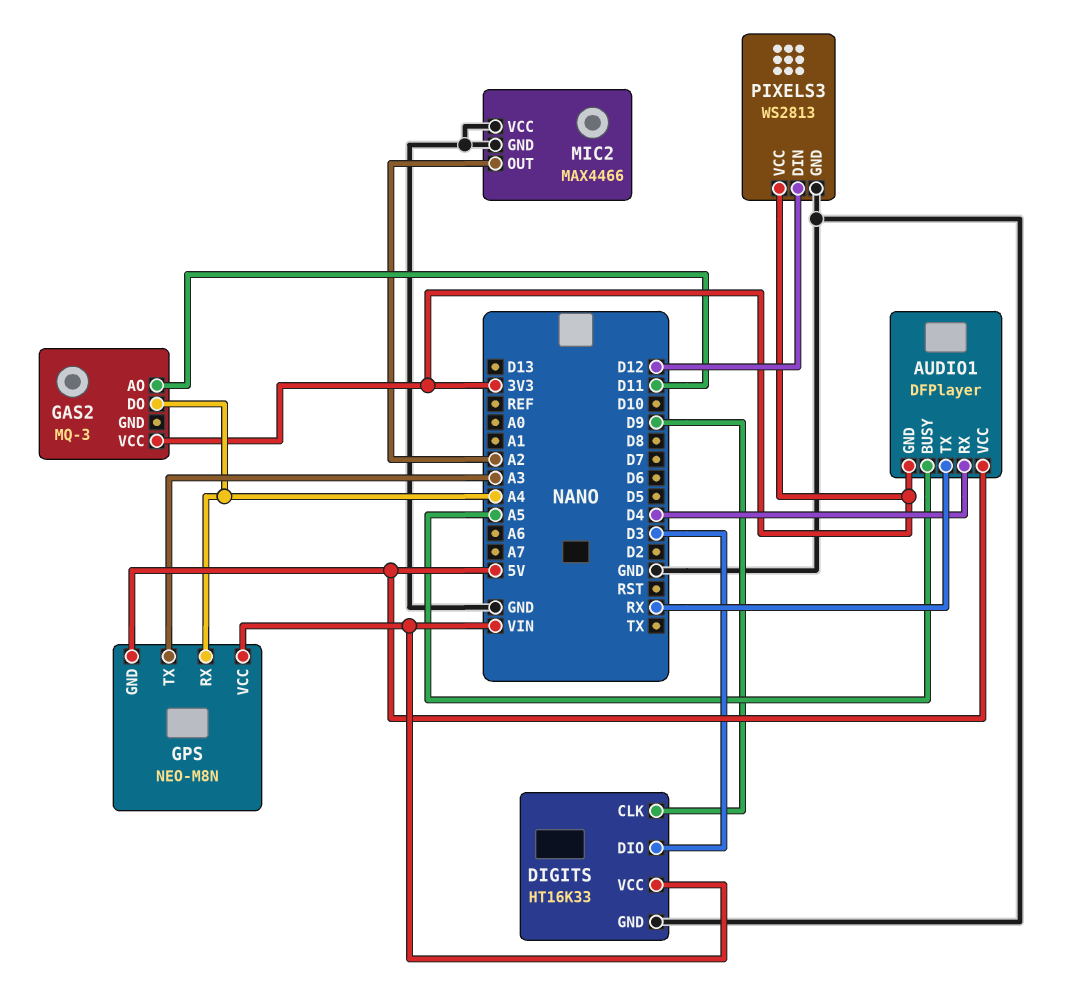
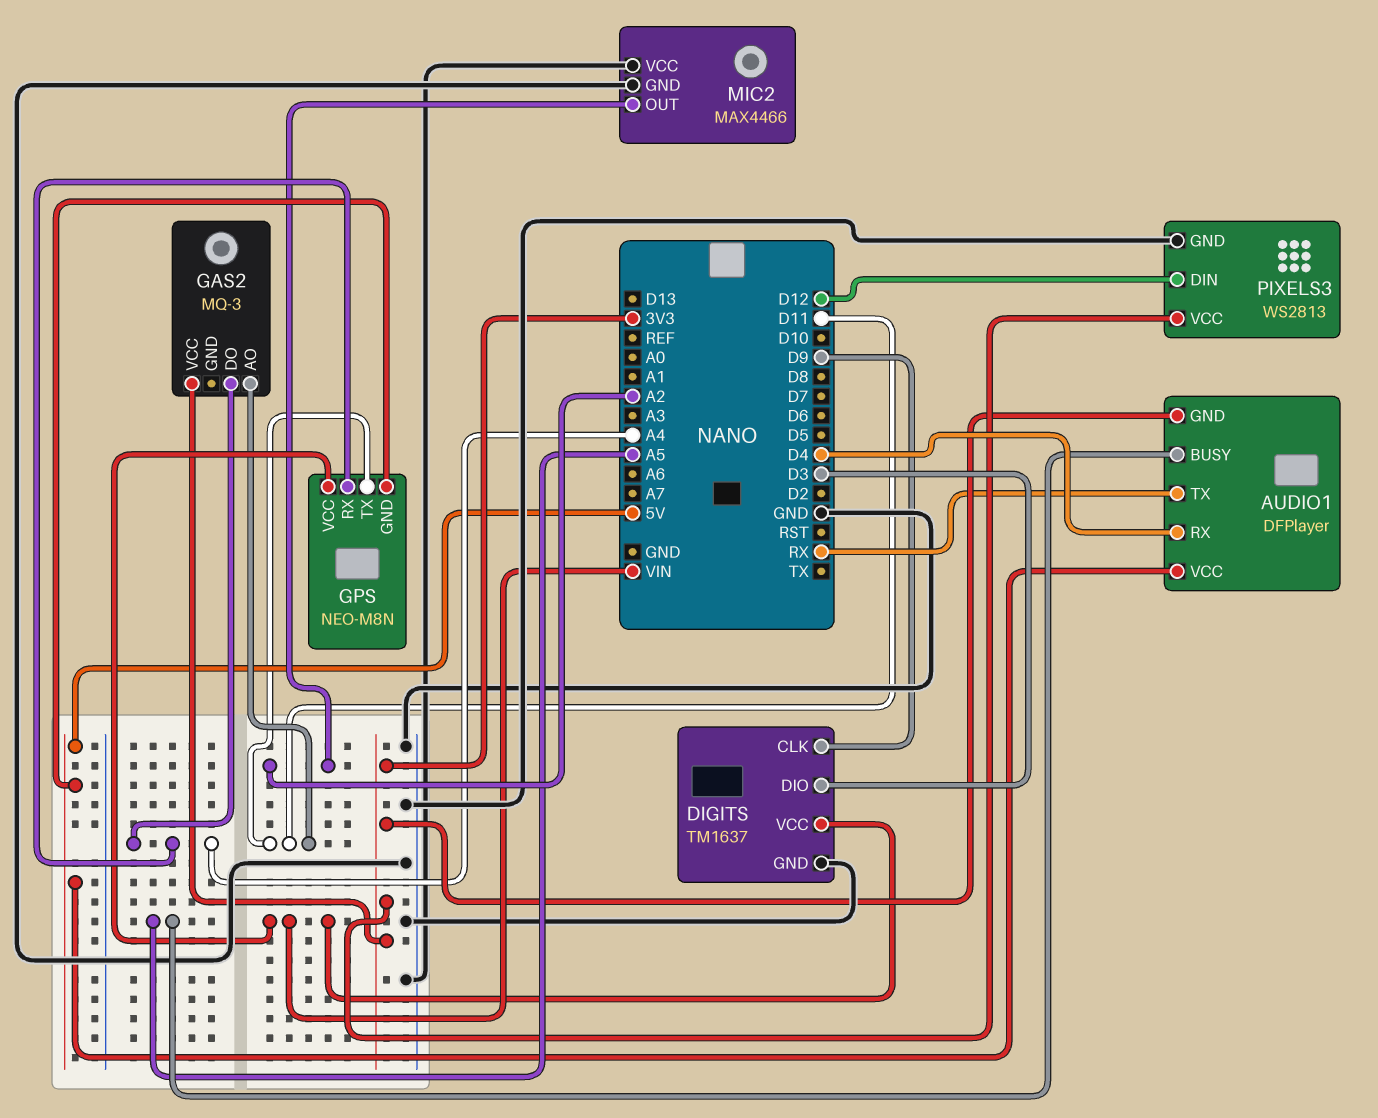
DIGITS: HT16K33 -> TM1637
GPS pin TX: A3 -> D11

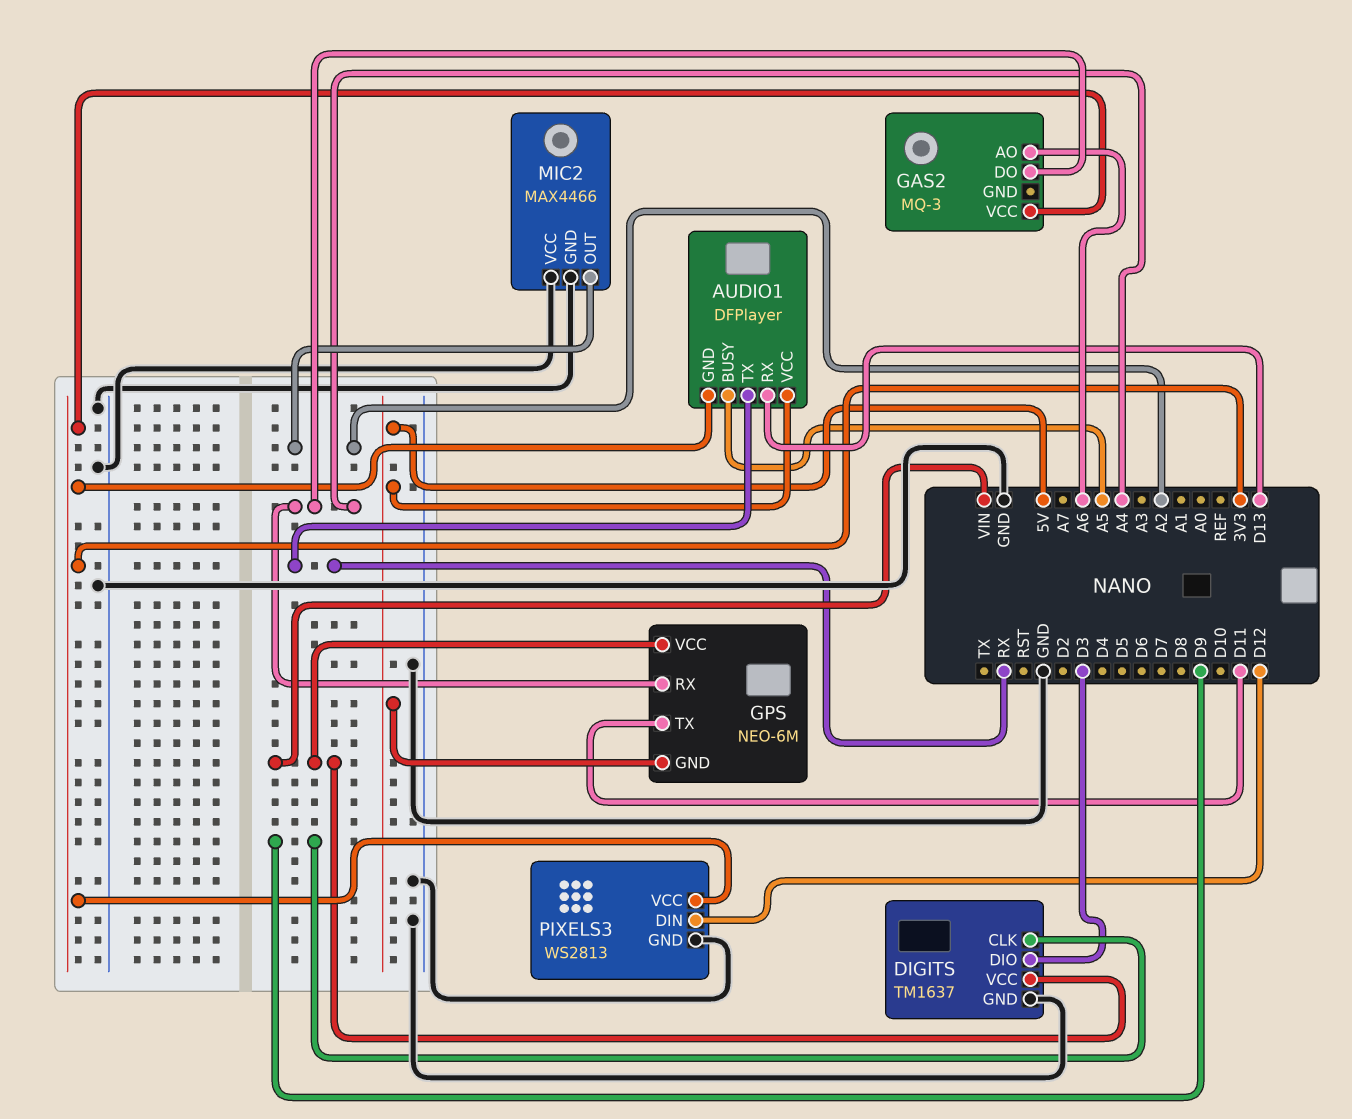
AUDIO1 pin RX: D4 -> D13
GAS2 pin AO: D11 -> A6
GPS: NEO-M8N -> NEO-6M

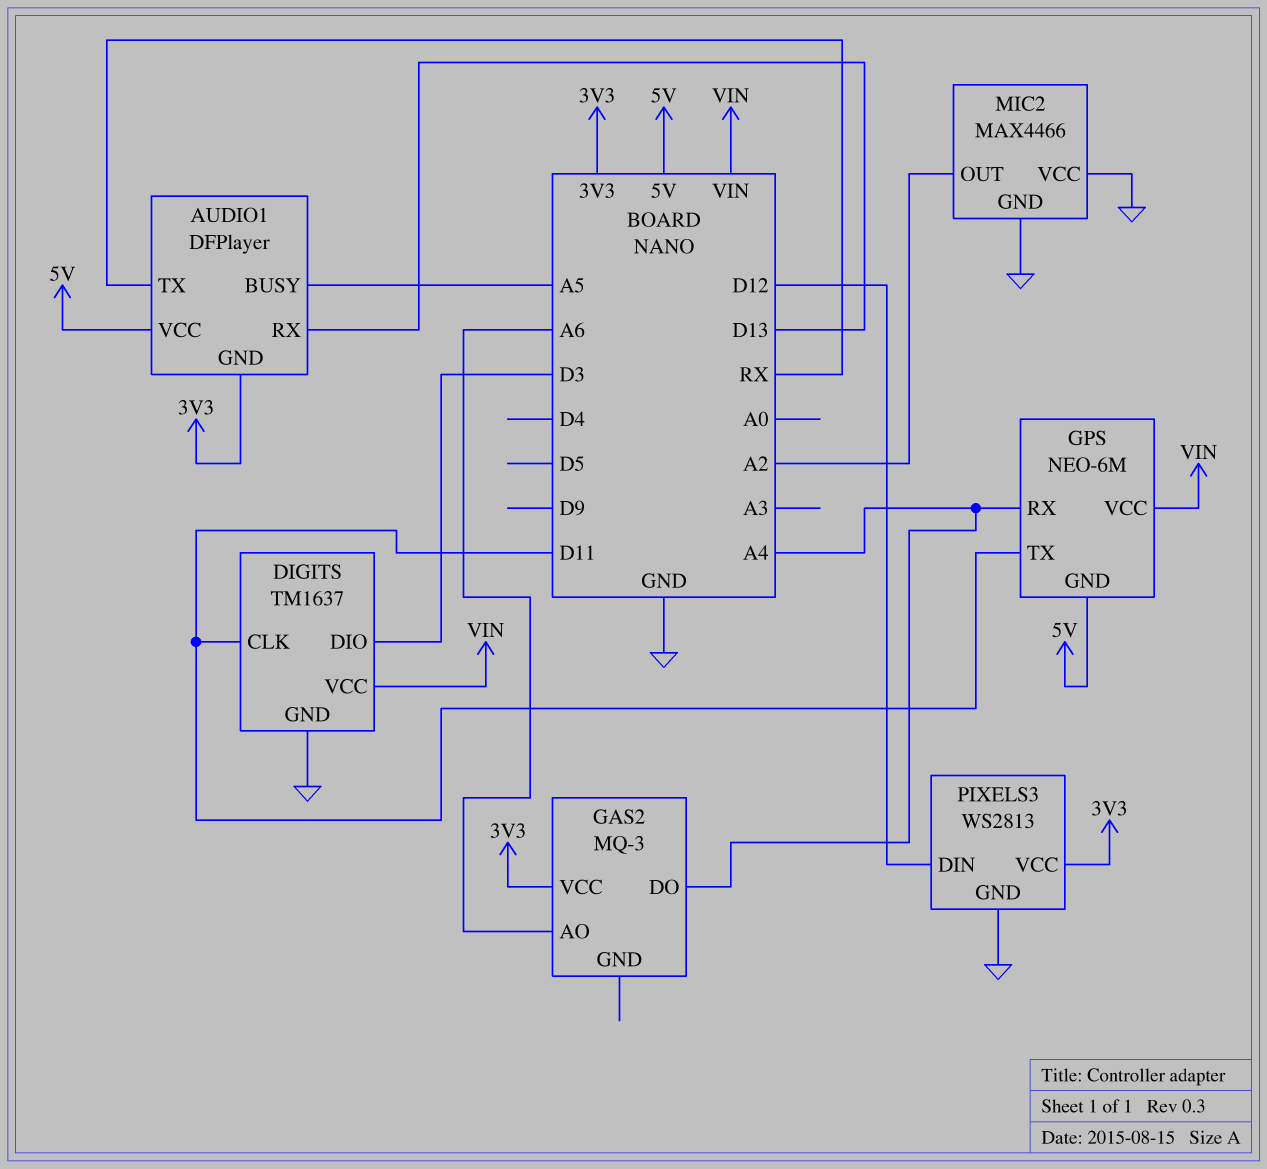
DIGITS pin CLK: D9 -> D11

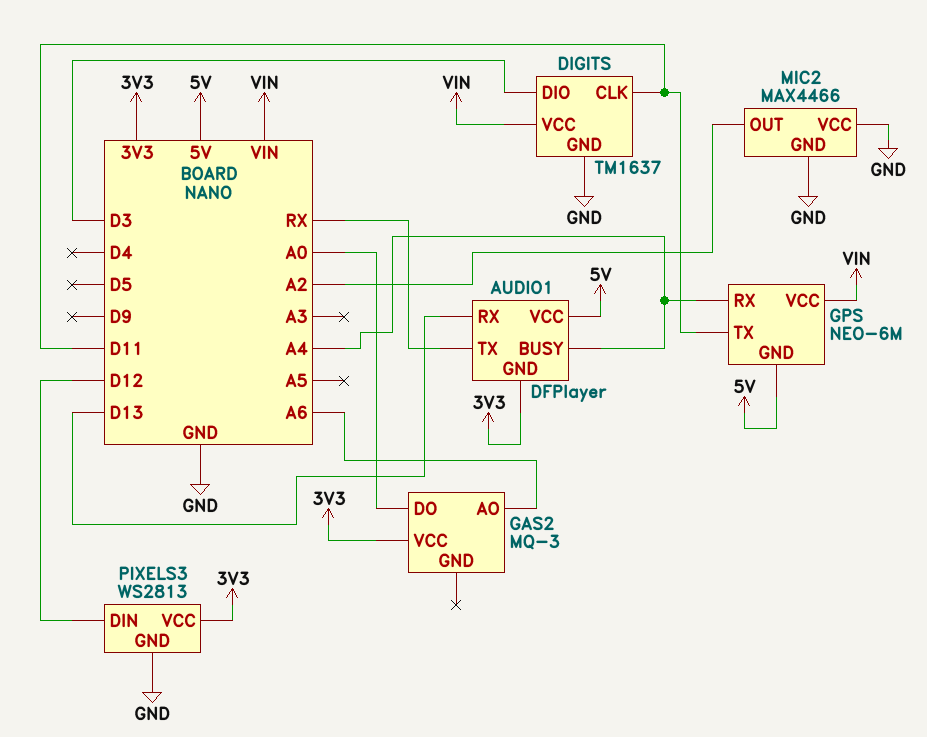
AUDIO1 pin BUSY: A5 -> A4
GAS2 pin DO: A4 -> A0

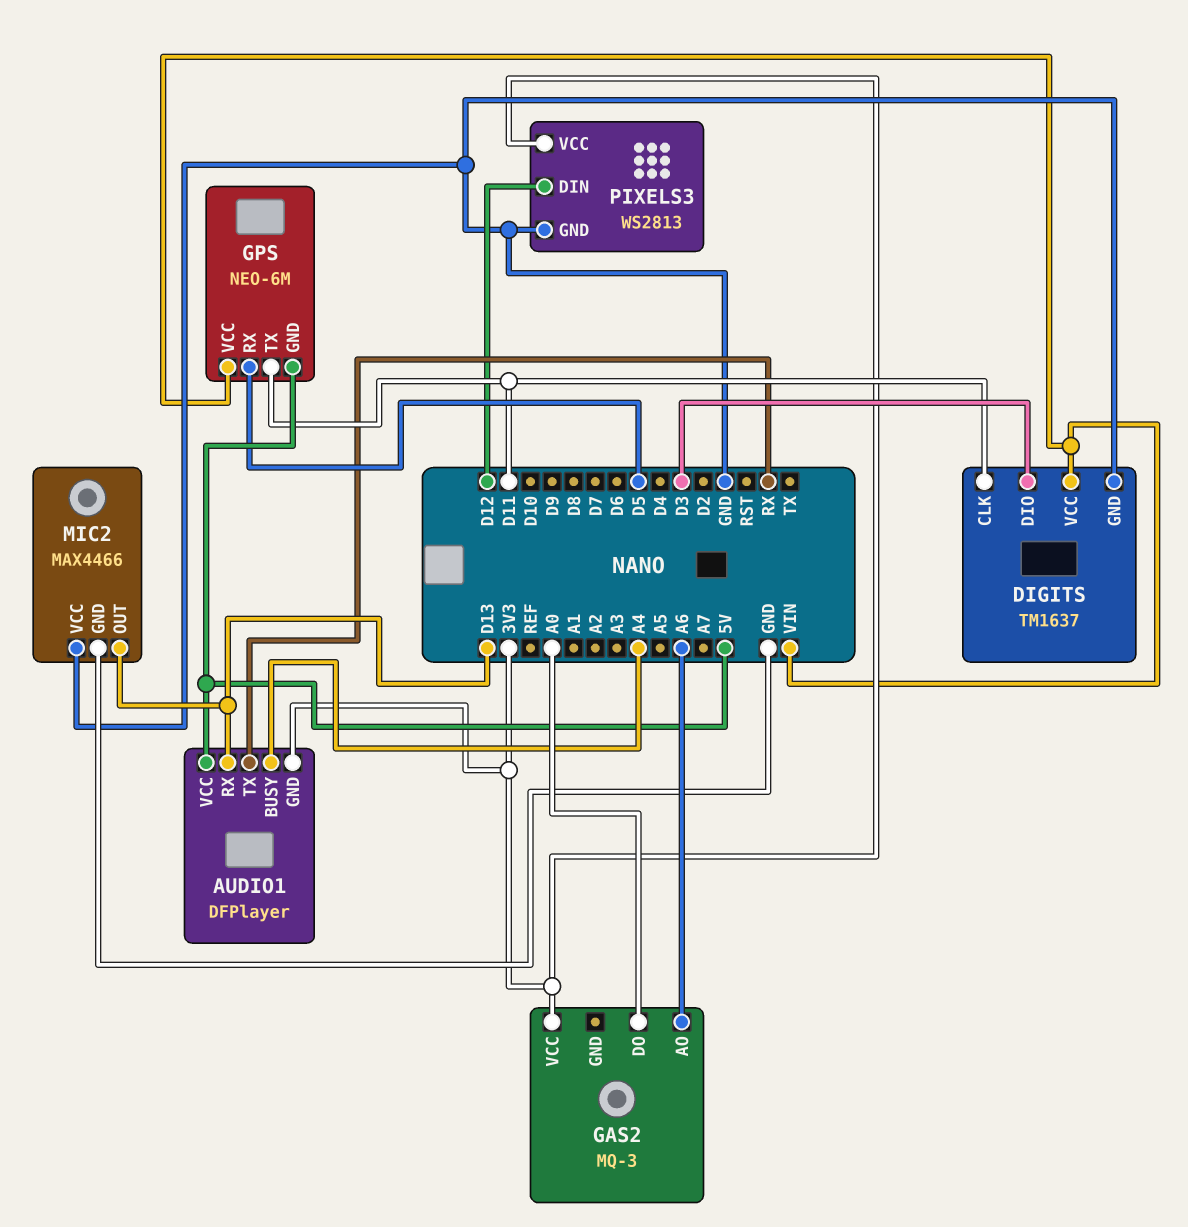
GPS pin RX: A4 -> D5
MIC2 pin OUT: A2 -> D13

